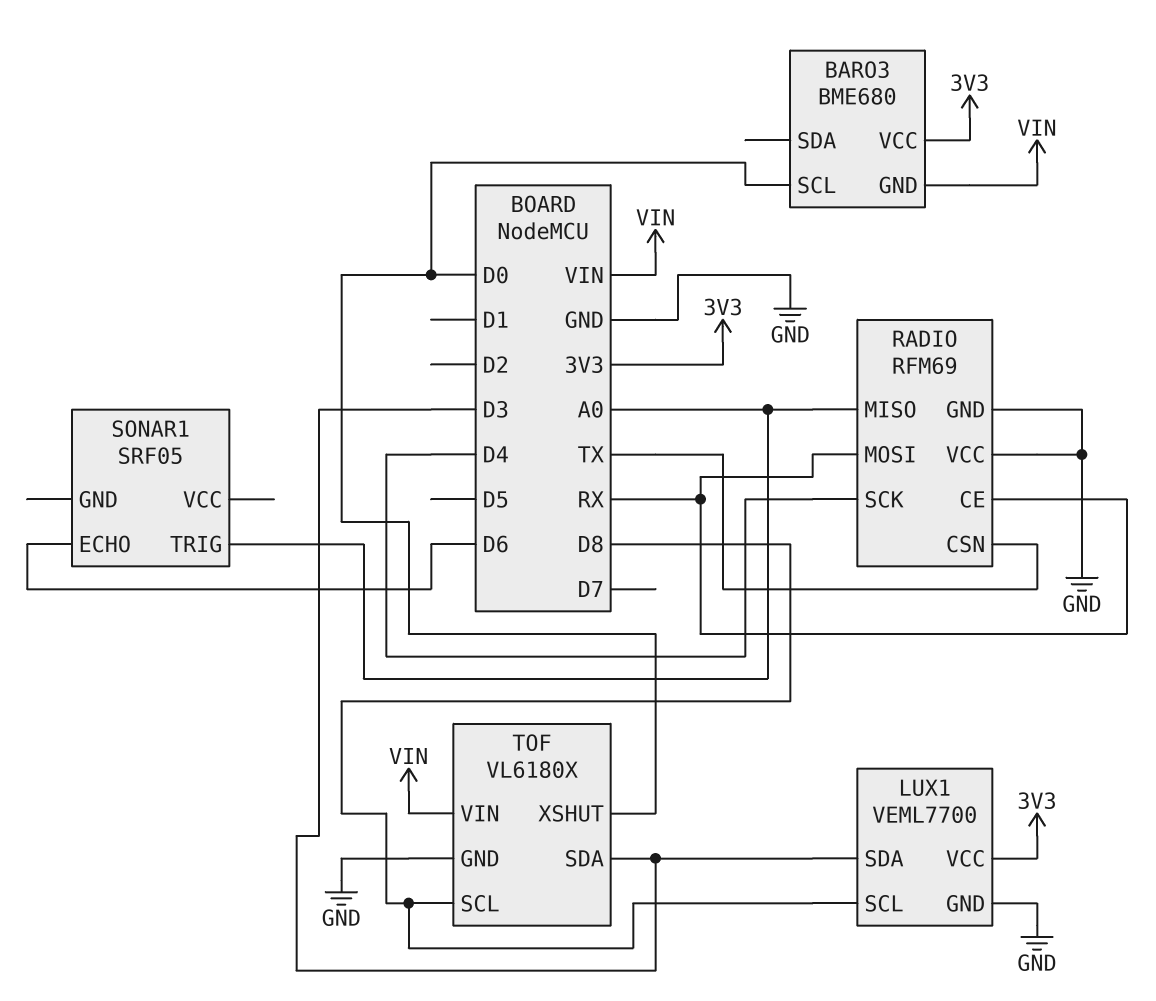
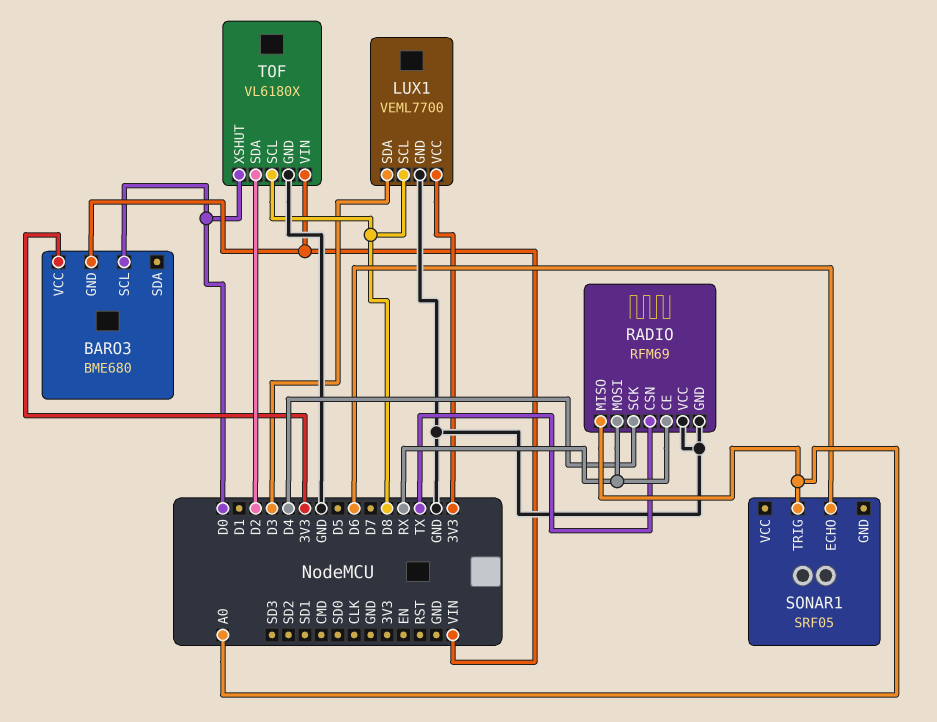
TOF pin SDA: D3 -> D2

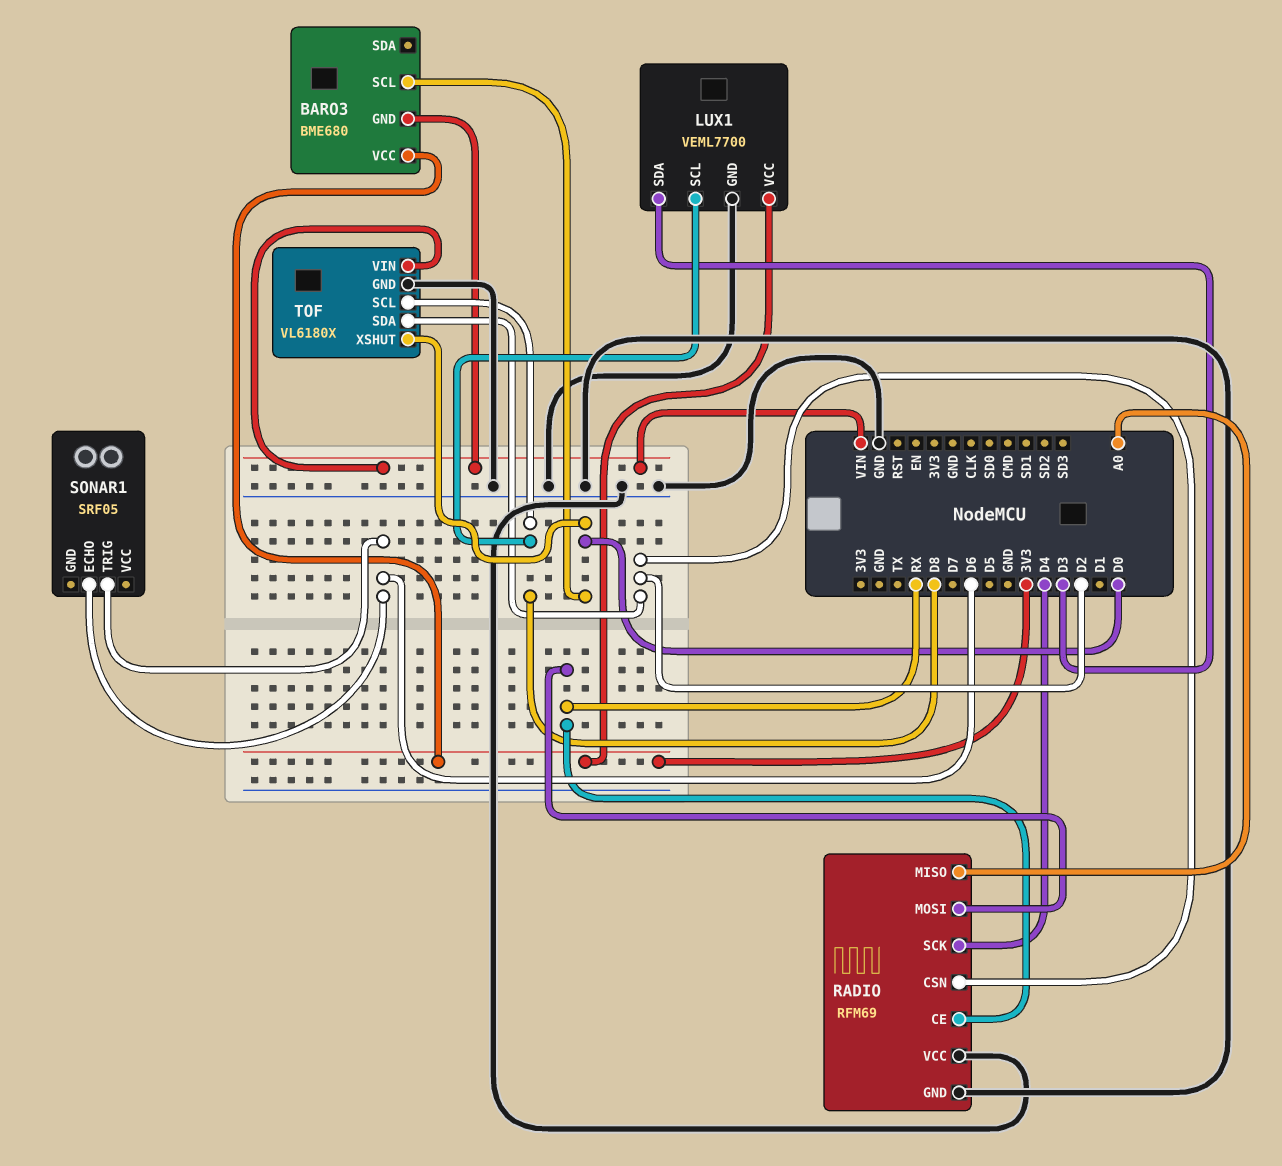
RADIO pin CSN: TX -> D2
SONAR1 pin TRIG: A0 -> D6

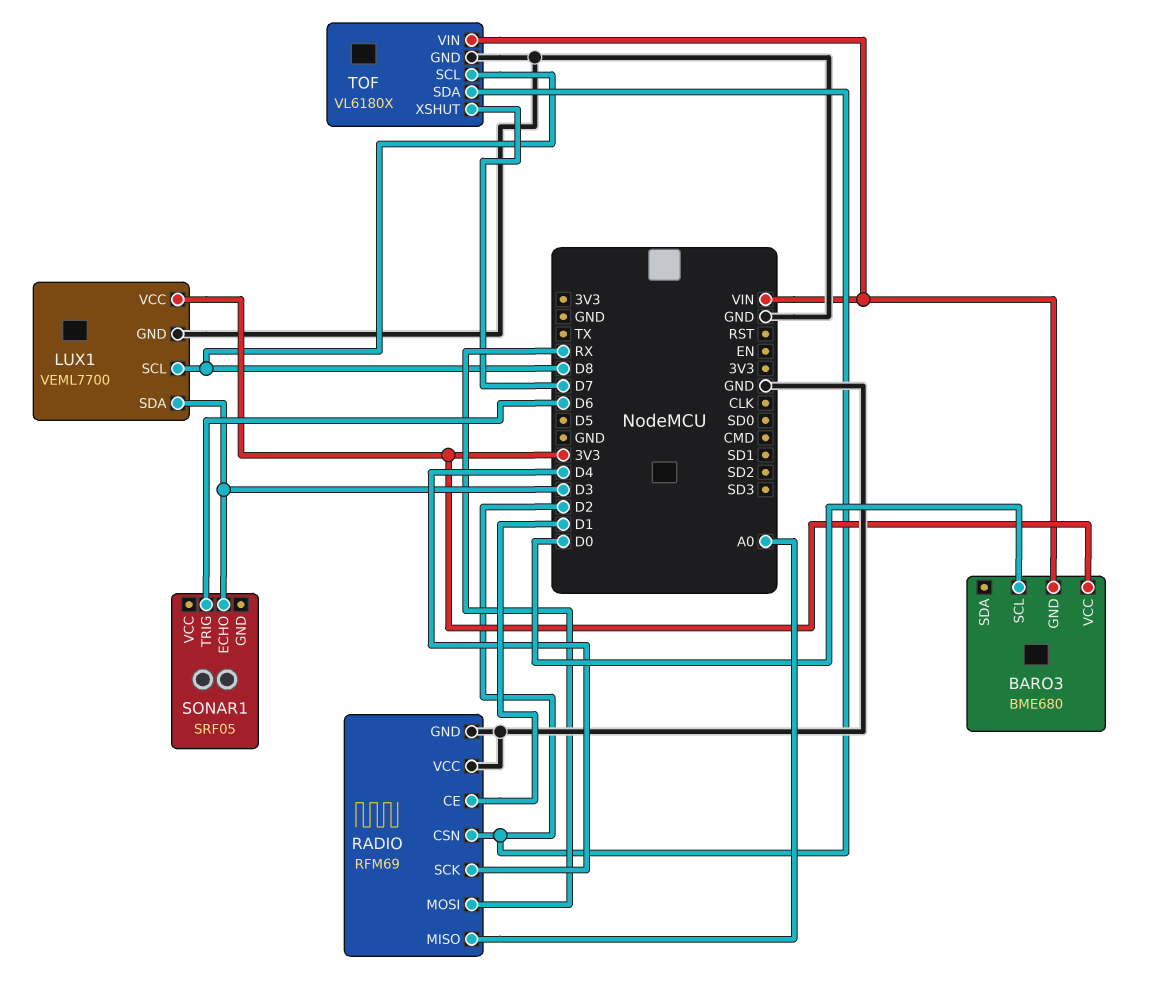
RADIO pin CE: RX -> D1
SONAR1 pin ECHO: D6 -> D3
TOF pin XSHUT: D0 -> D7

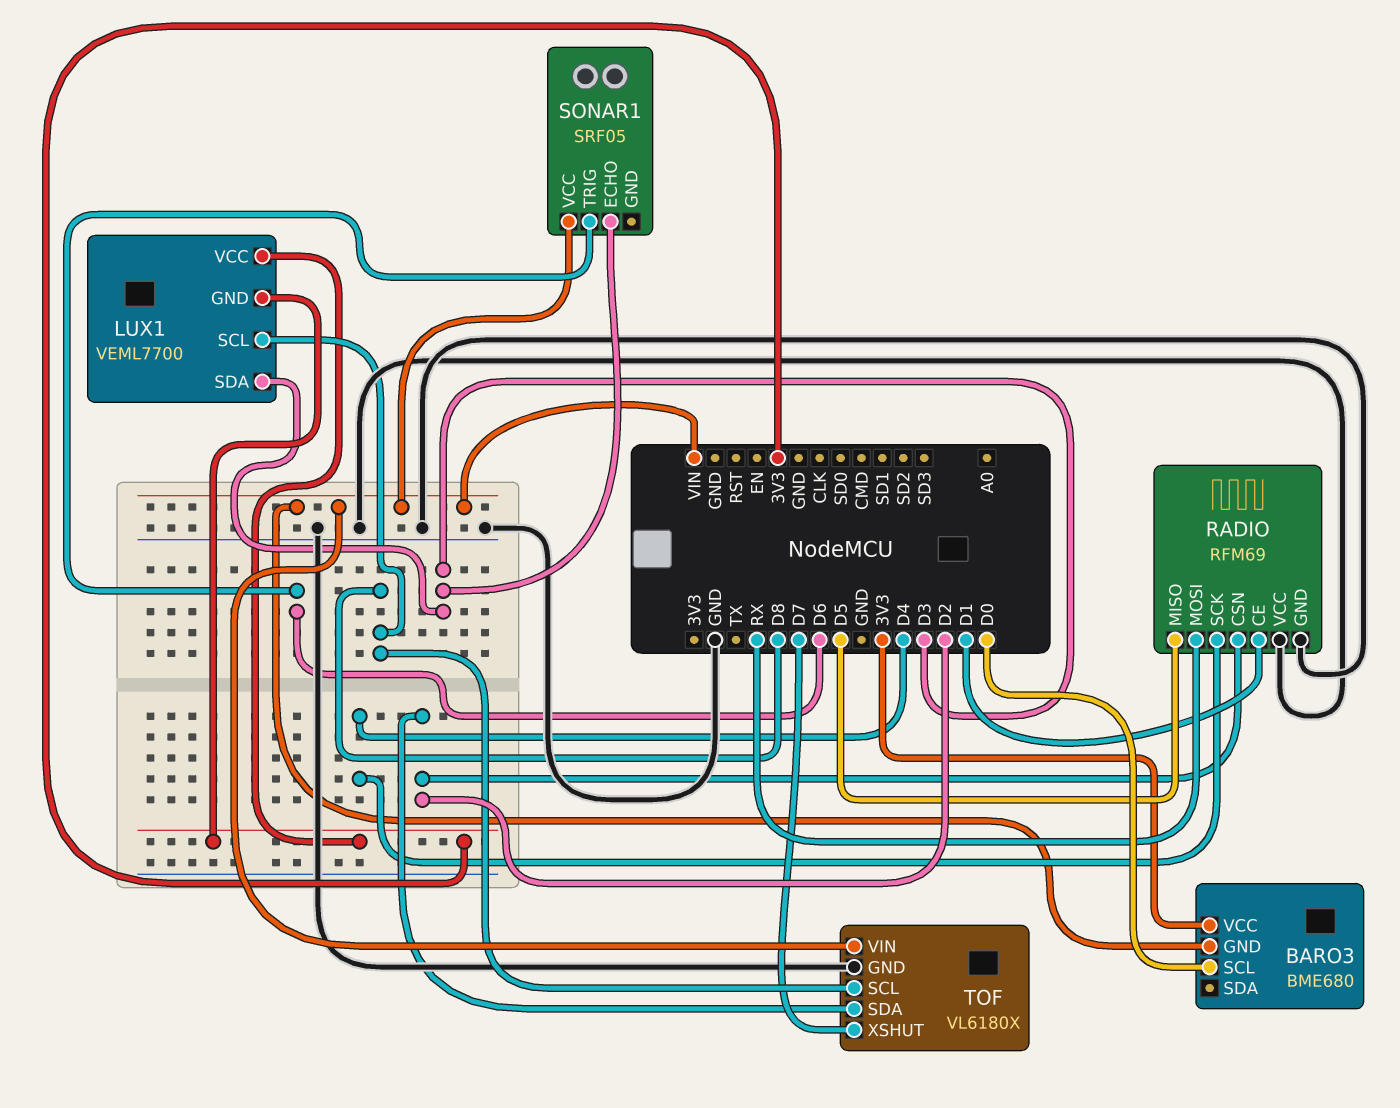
LUX1 pin GND: GND -> 3V3
RADIO pin MISO: A0 -> D5
SONAR1 pin VCC: none -> VIN

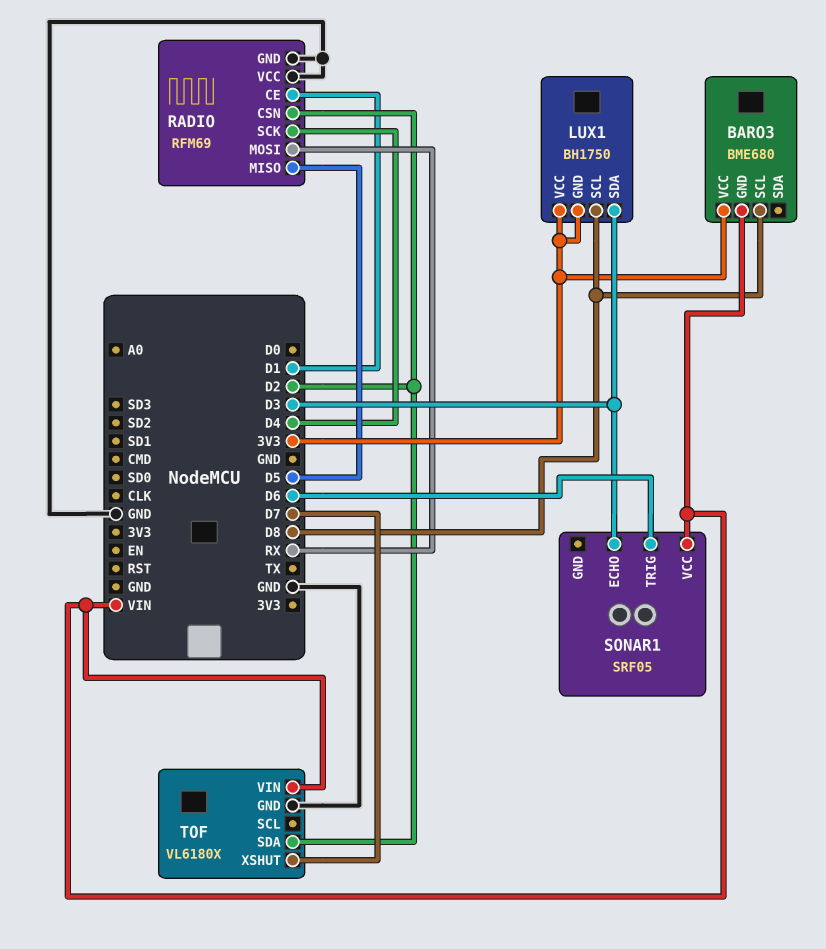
BARO3 pin SCL: D0 -> D8
LUX1: VEML7700 -> BH1750
TOF pin SCL: D8 -> none

